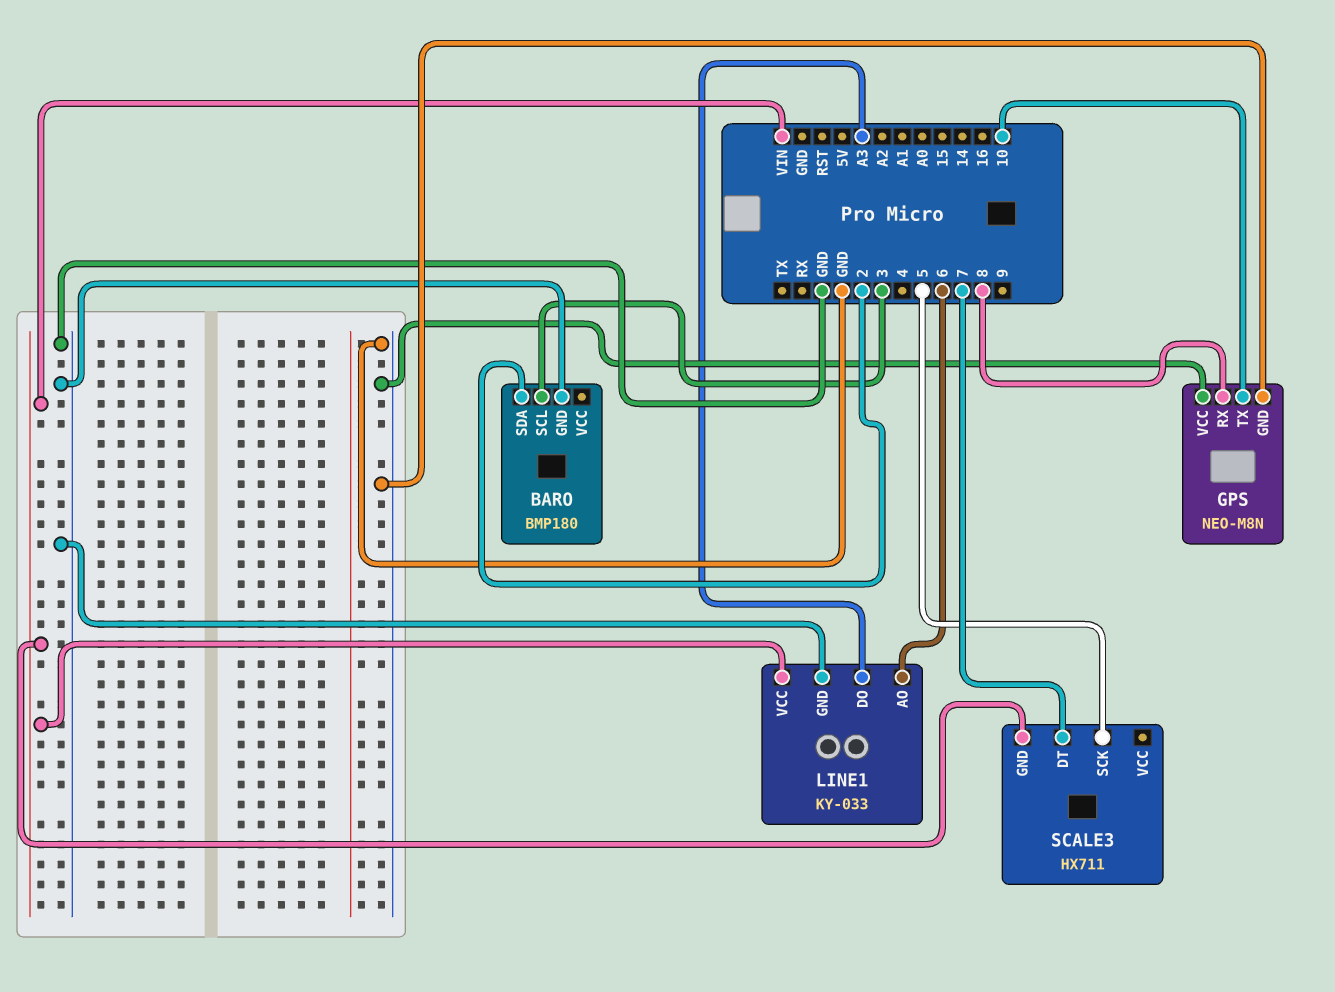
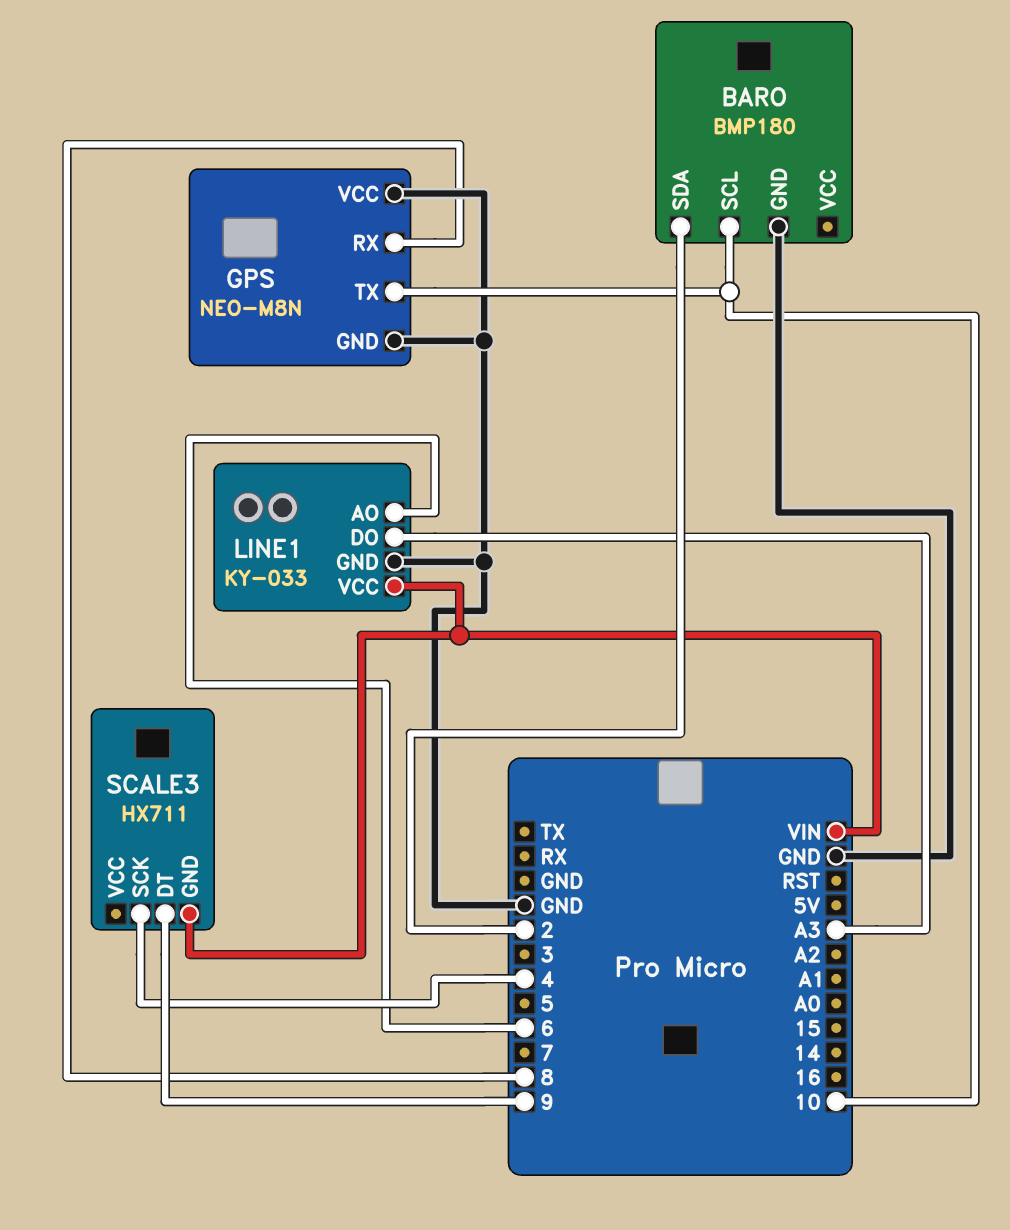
BARO pin SCL: 3 -> 10
SCALE3 pin DT: 7 -> 9
SCALE3 pin SCK: 5 -> 4

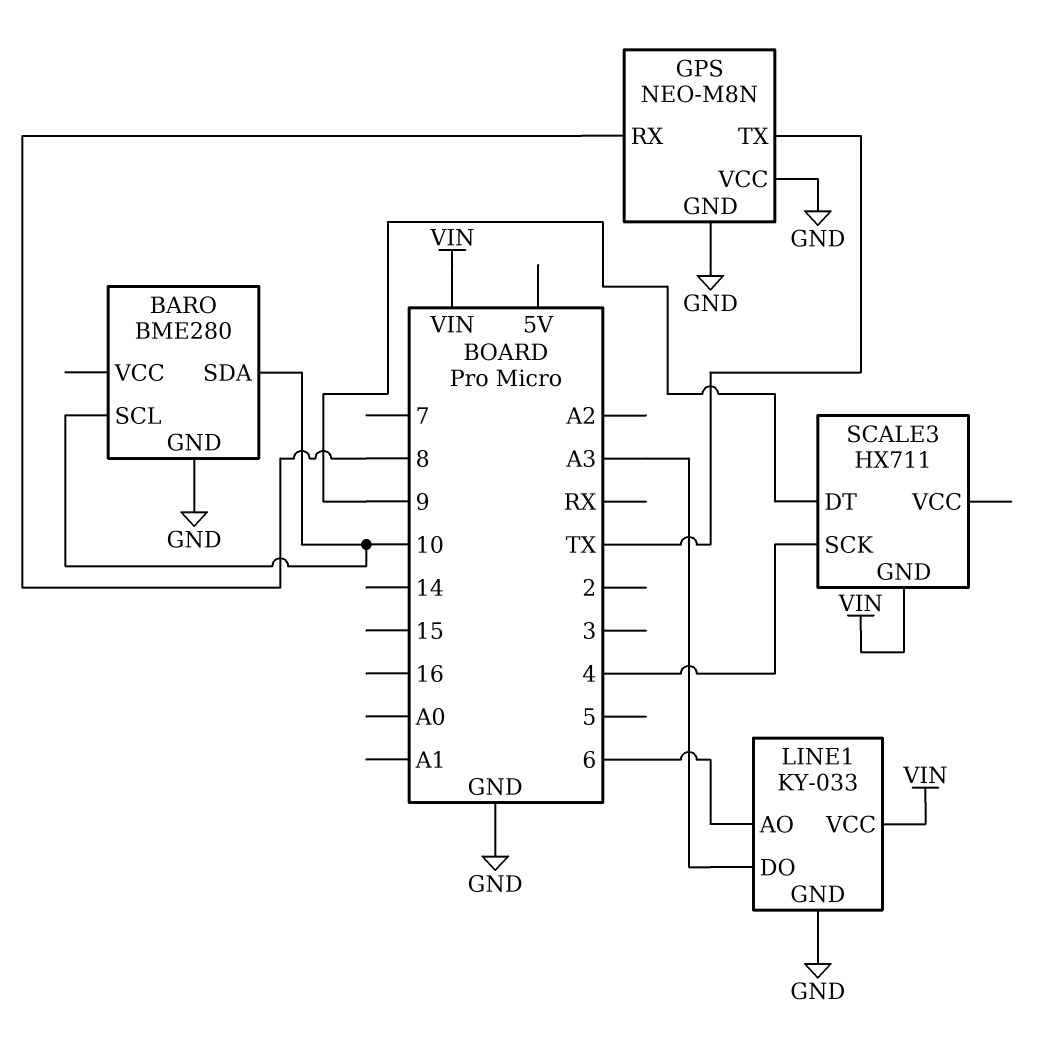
BARO: BMP180 -> BME280
BARO pin SDA: 2 -> 10
GPS pin TX: 10 -> TX

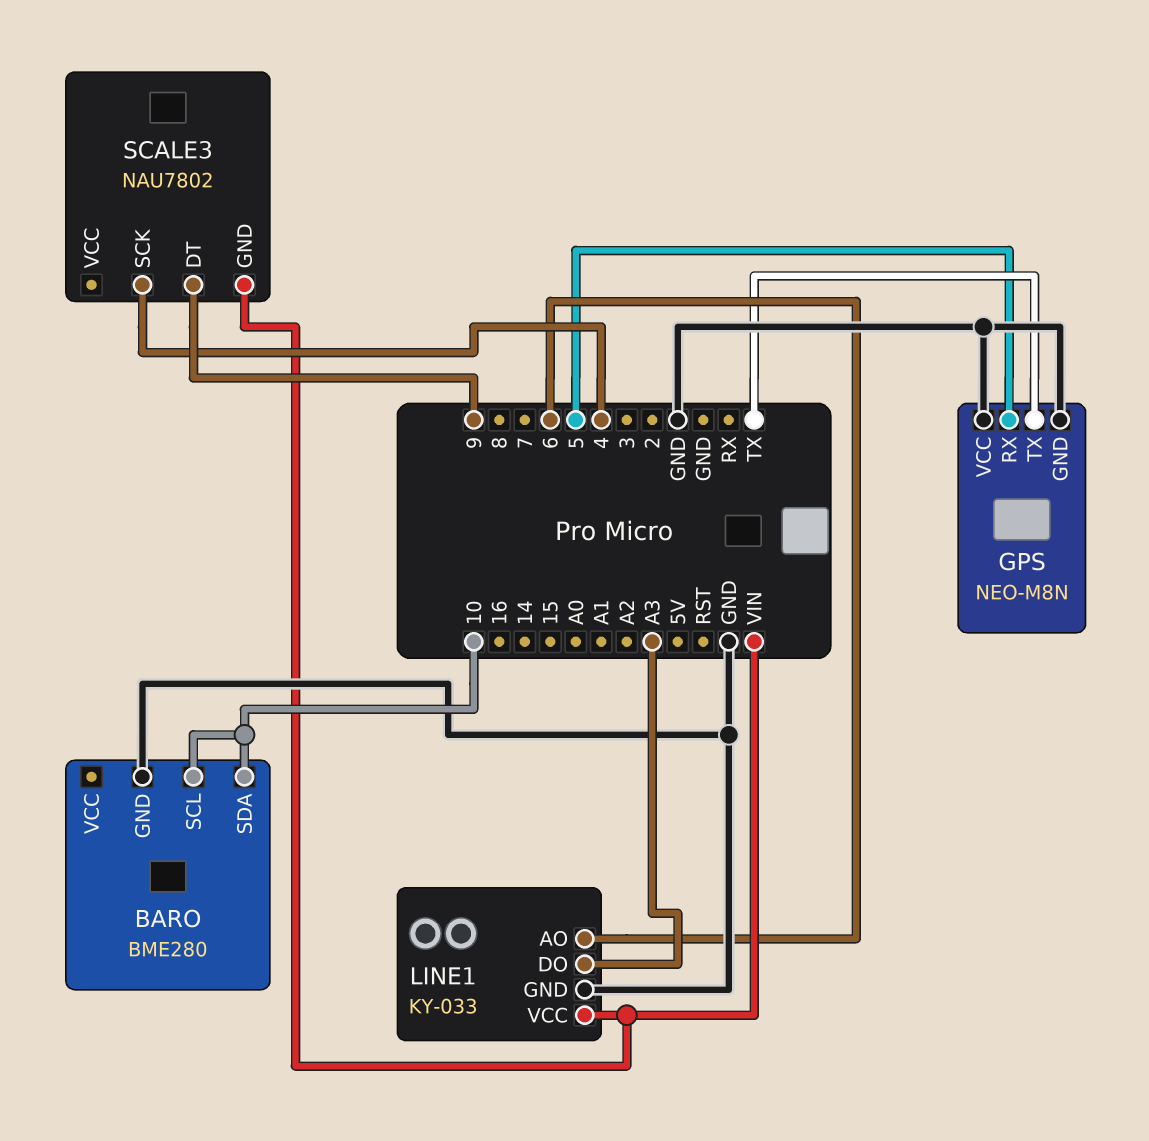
GPS pin RX: 8 -> 5
SCALE3: HX711 -> NAU7802

